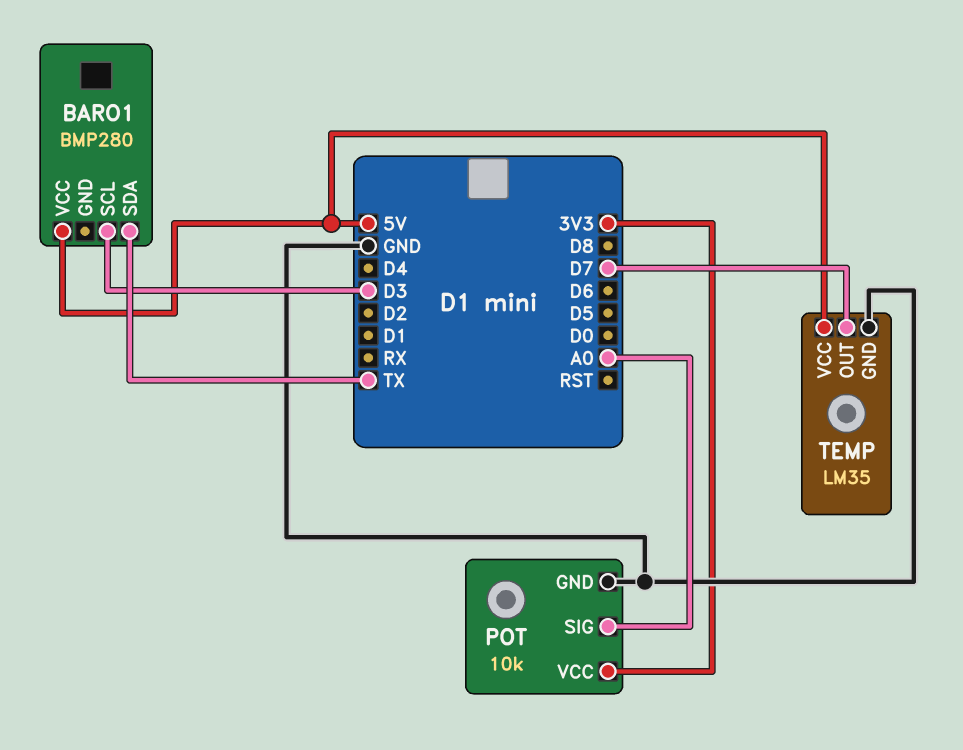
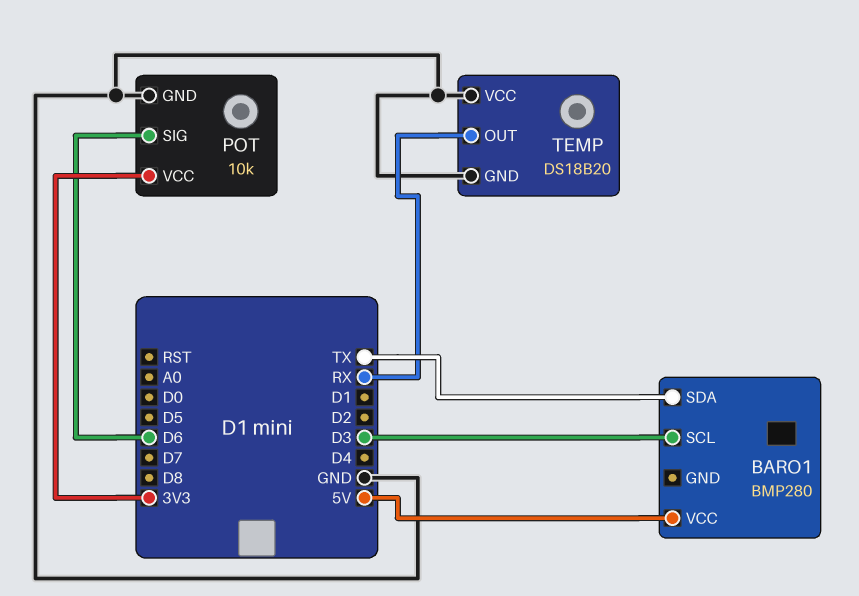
POT pin SIG: A0 -> D6
TEMP: LM35 -> DS18B20
TEMP pin OUT: D7 -> RX
TEMP pin VCC: 5V -> GND

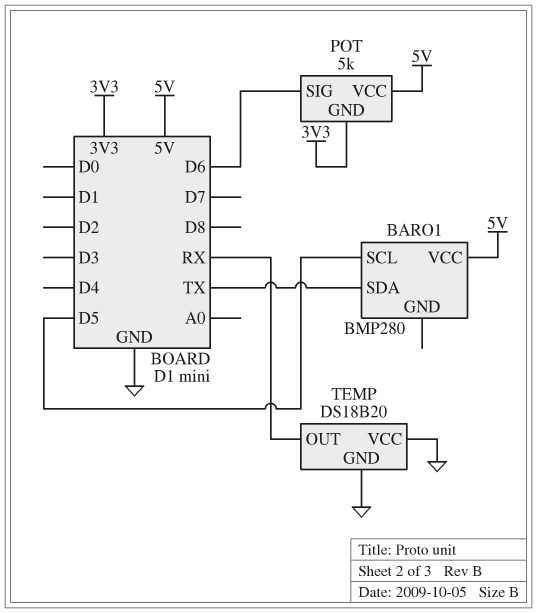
BARO1 pin SCL: D3 -> D5
POT: 10k -> 5k
POT pin GND: GND -> 3V3
POT pin VCC: 3V3 -> 5V

